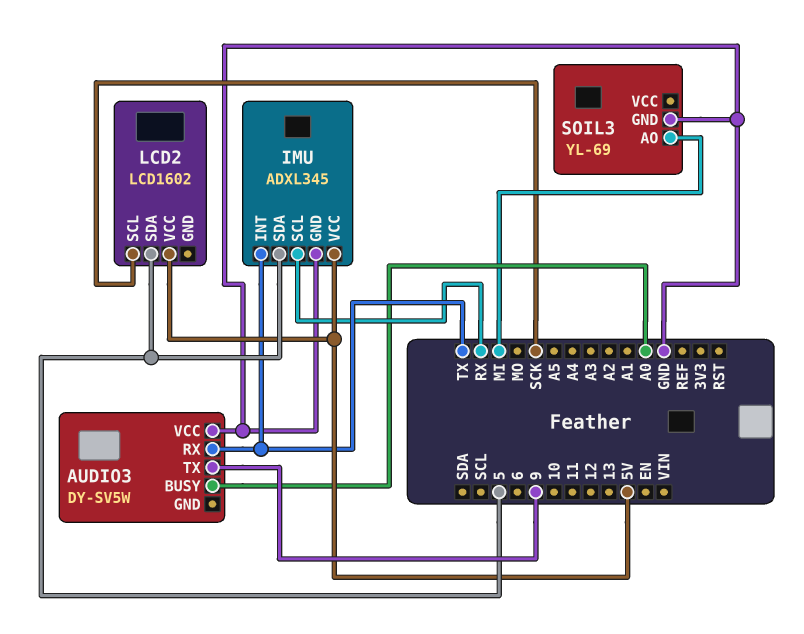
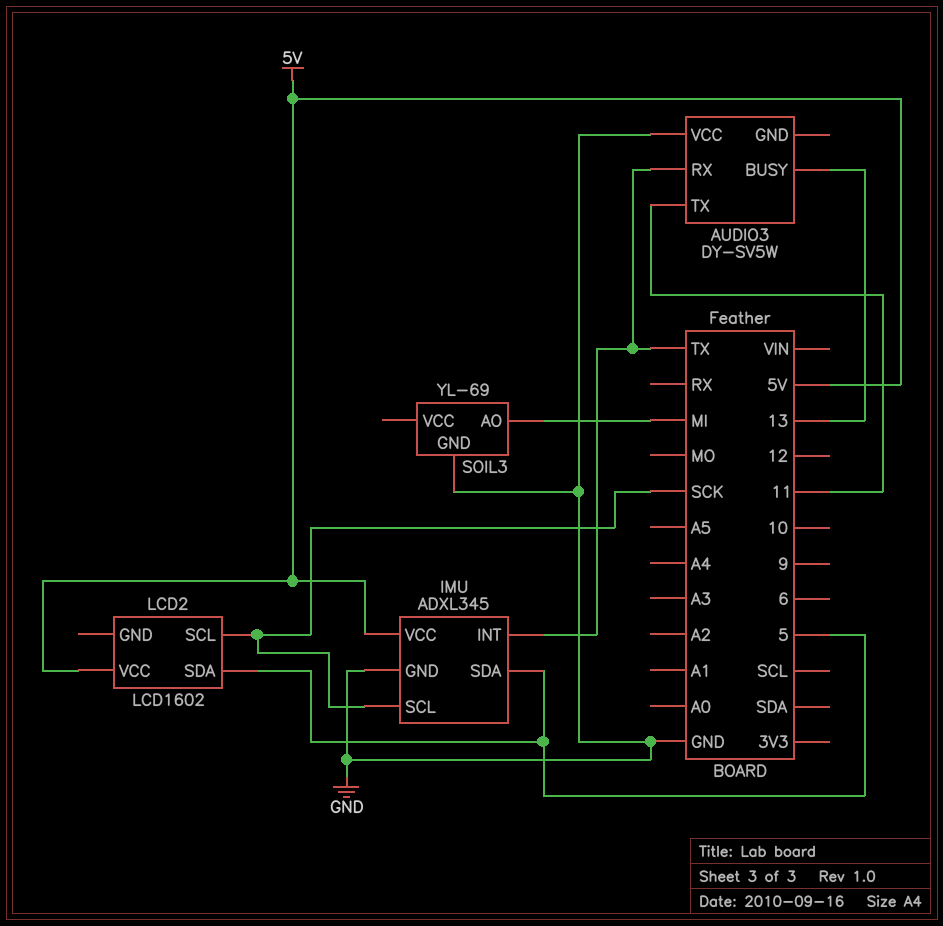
AUDIO3 pin BUSY: A0 -> 13
AUDIO3 pin TX: 9 -> 11
IMU pin SCL: RX -> SCK

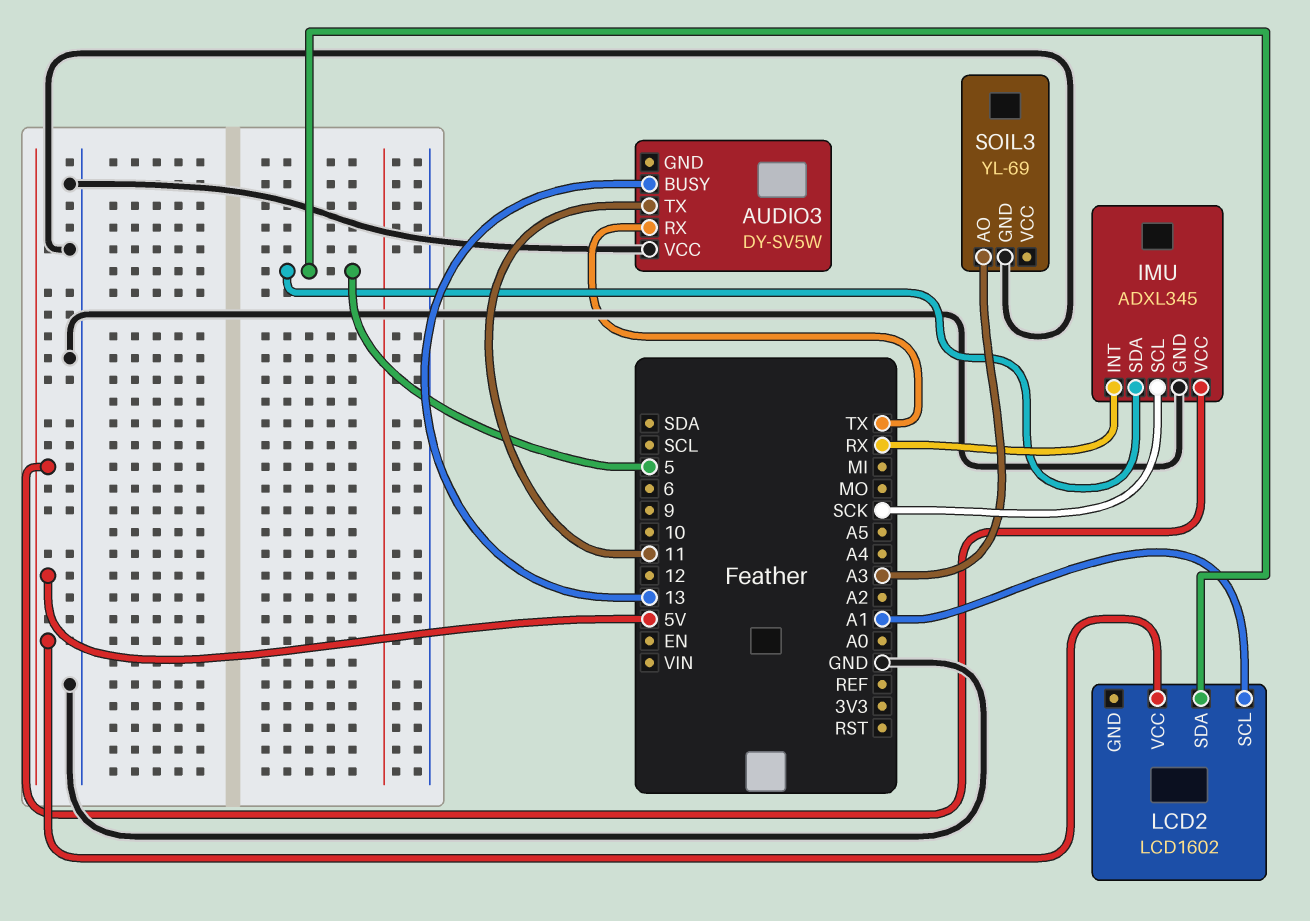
IMU pin INT: TX -> RX
LCD2 pin SCL: SCK -> A1
SOIL3 pin AO: MI -> A3

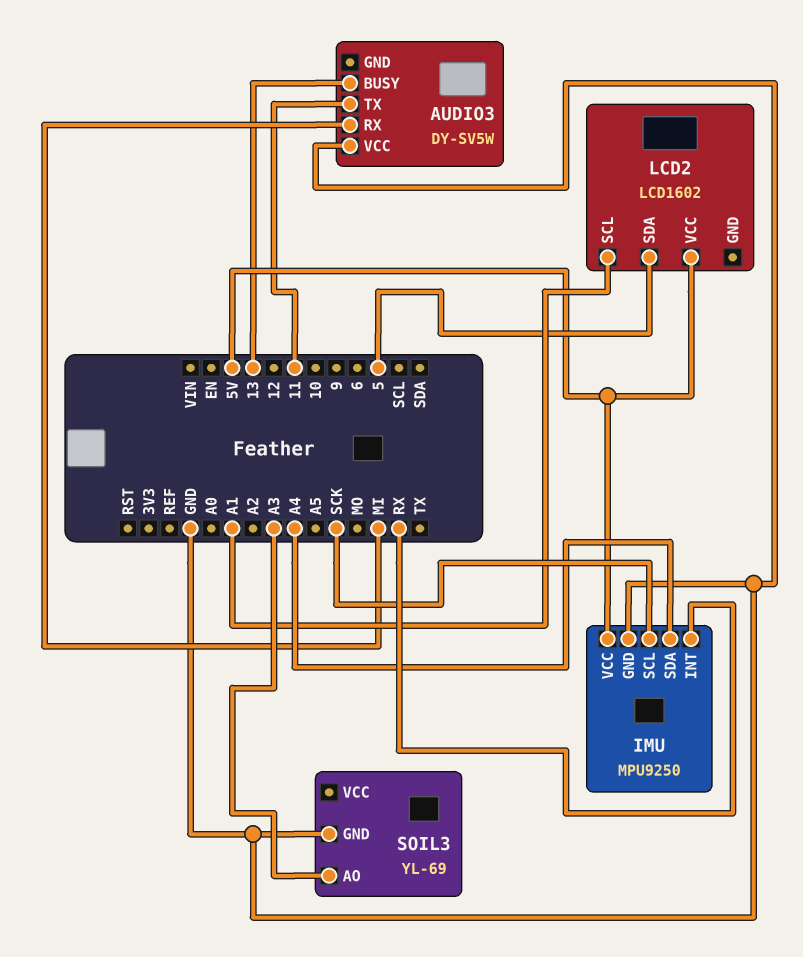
AUDIO3 pin RX: TX -> MI
IMU: ADXL345 -> MPU9250
IMU pin SDA: 5 -> A4

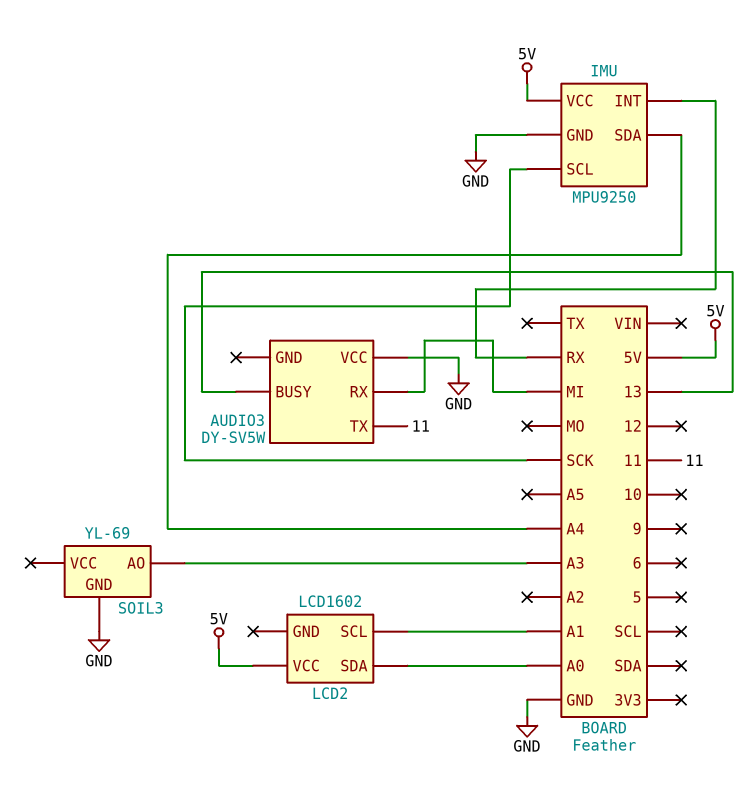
LCD2 pin SDA: 5 -> A0

